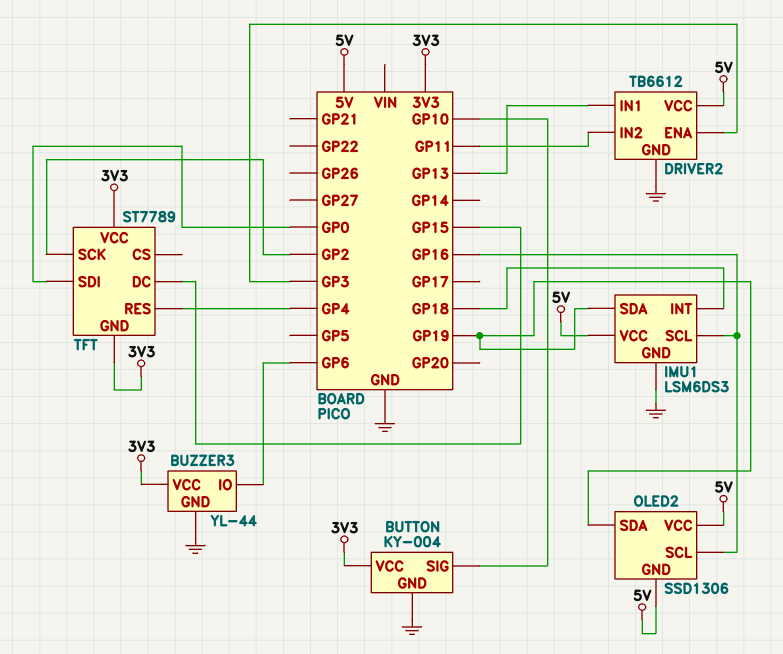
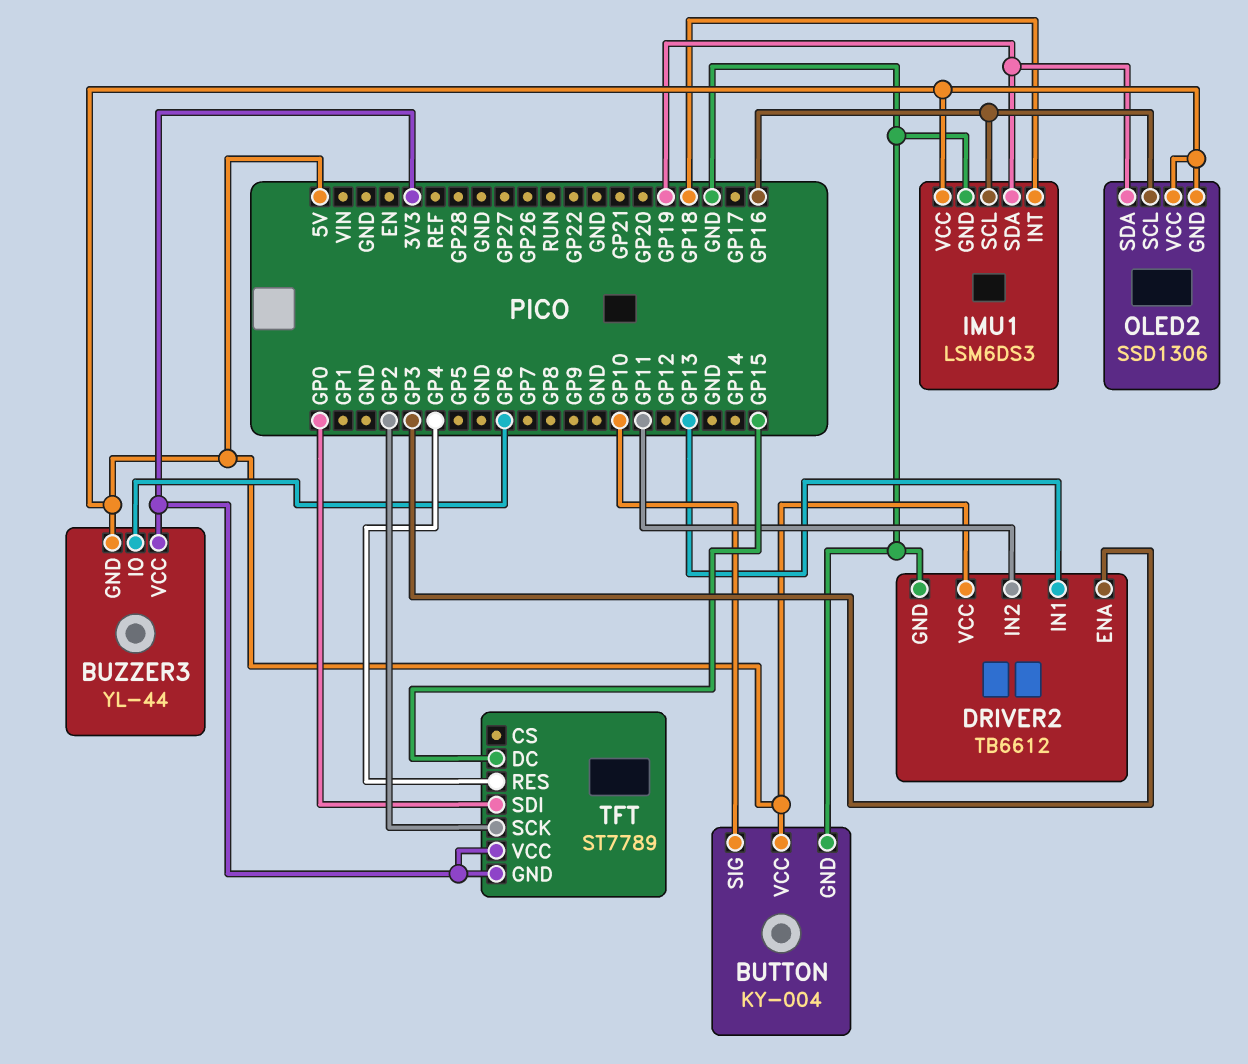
BUTTON pin VCC: 3V3 -> 5V
BUZZER3 pin GND: GND -> 5V

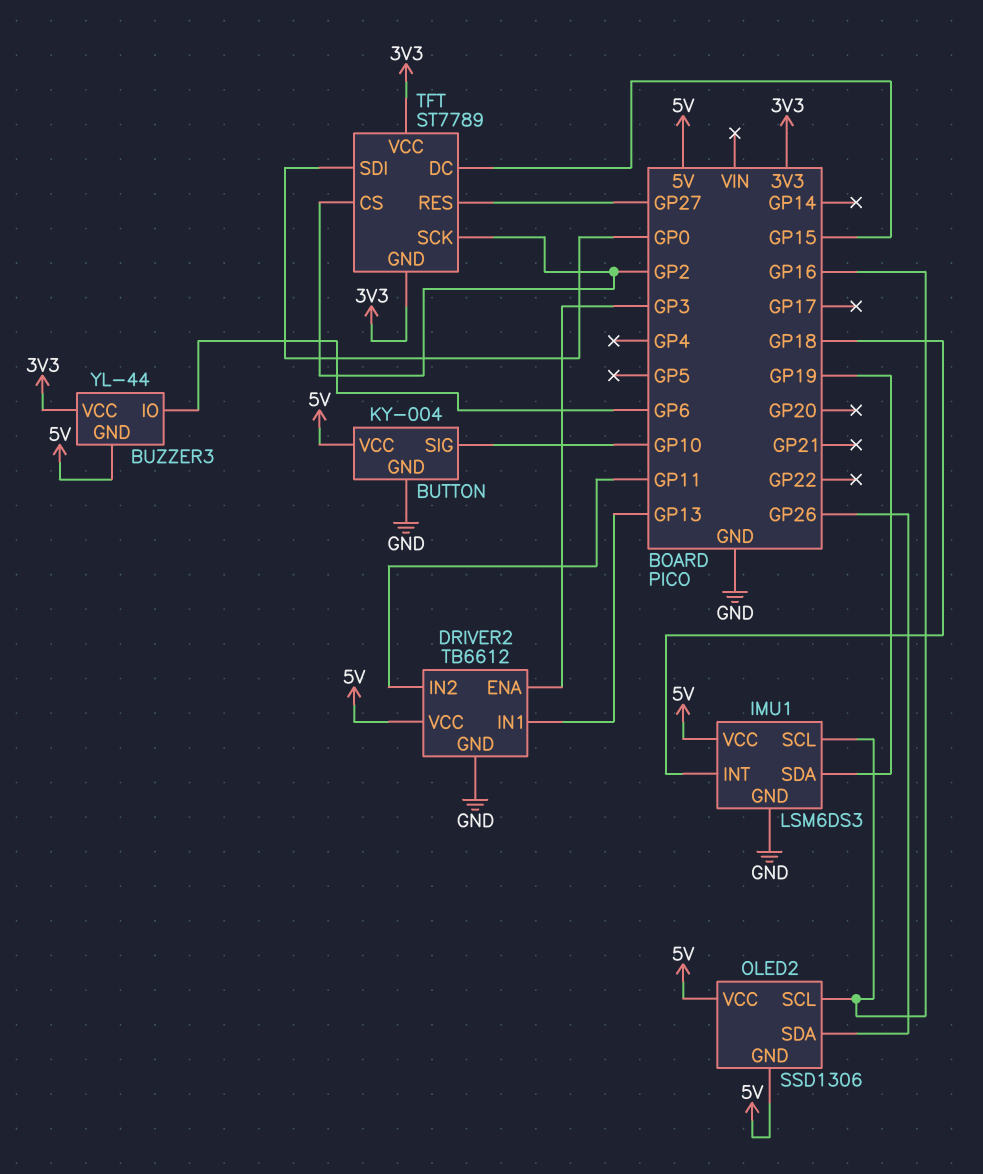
OLED2 pin SDA: GP19 -> GP26
TFT pin CS: none -> GP2
TFT pin RES: GP4 -> GP27

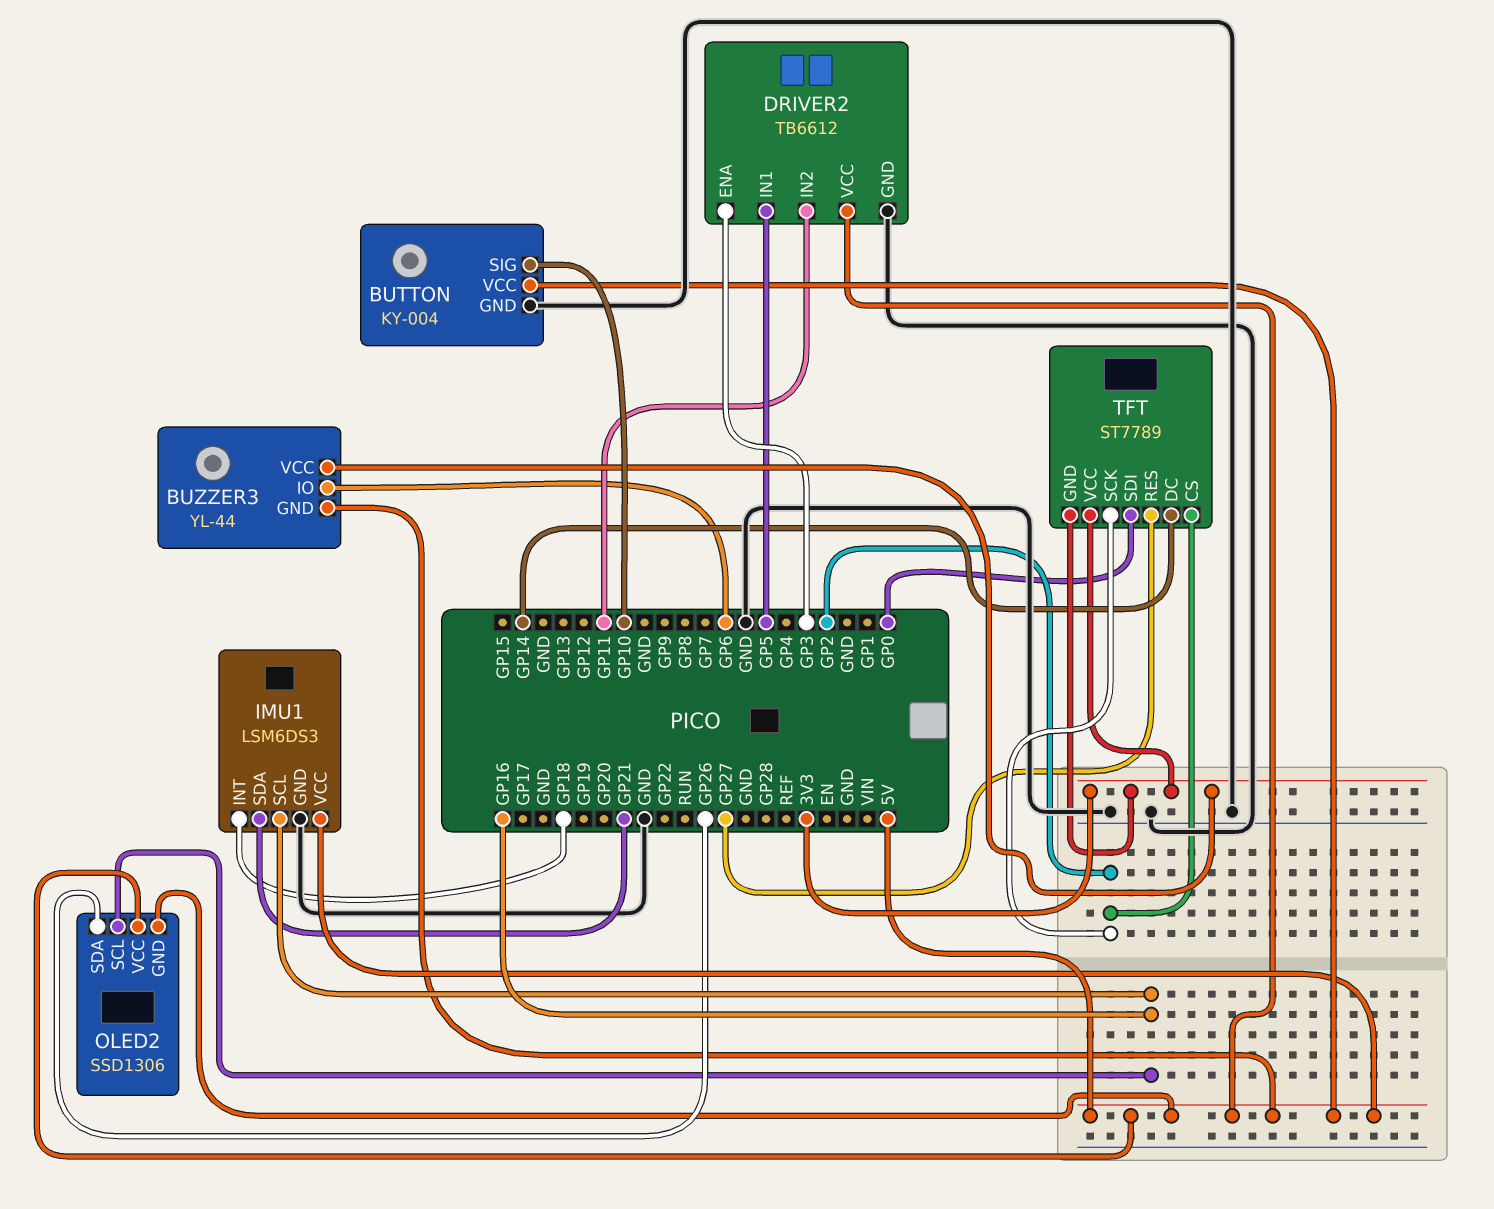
DRIVER2 pin IN1: GP13 -> GP5
IMU1 pin SDA: GP19 -> GP21
TFT pin DC: GP15 -> GP14

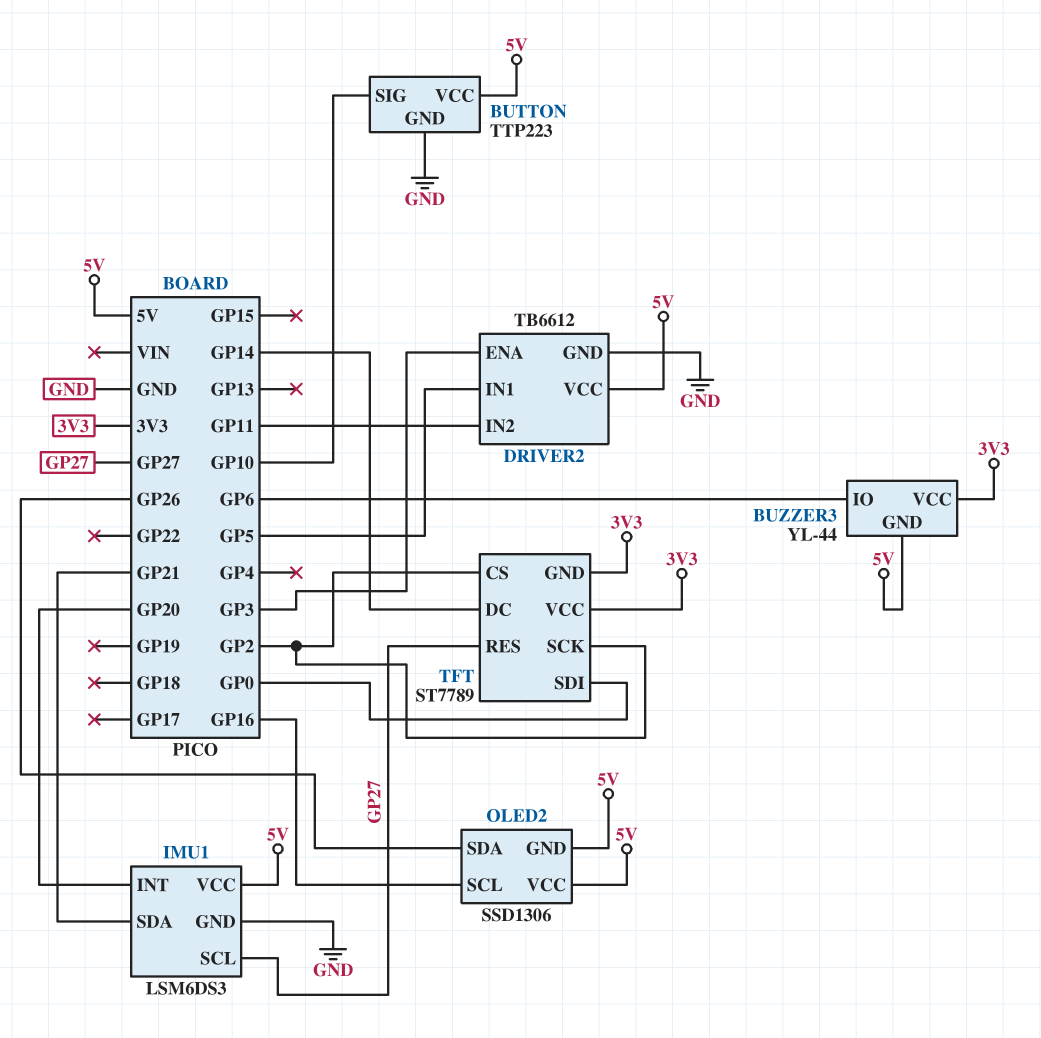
BUTTON: KY-004 -> TTP223
IMU1 pin INT: GP18 -> GP20
IMU1 pin SCL: GP16 -> GP27

